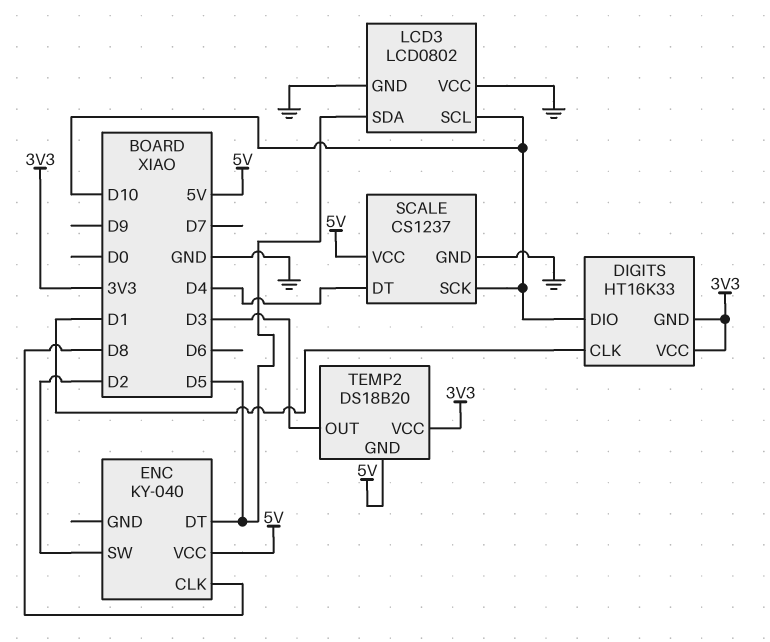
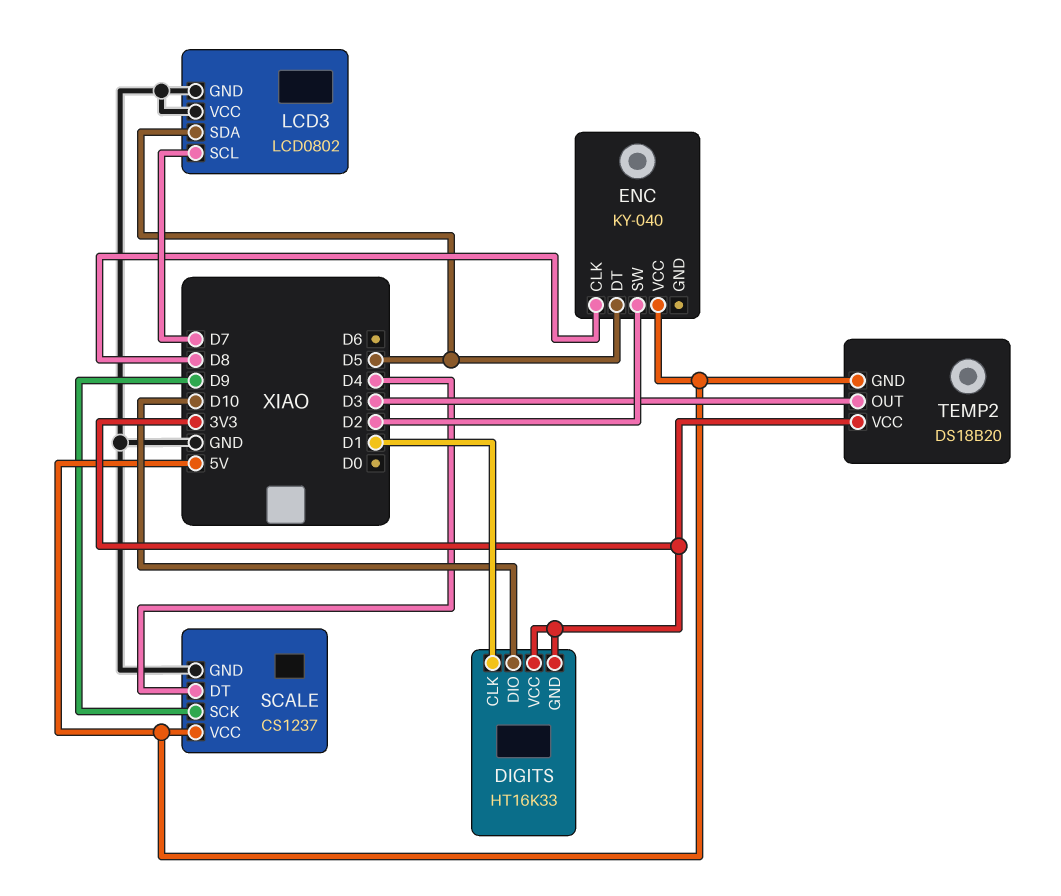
LCD3 pin SCL: D10 -> D7
SCALE pin SCK: D10 -> D9

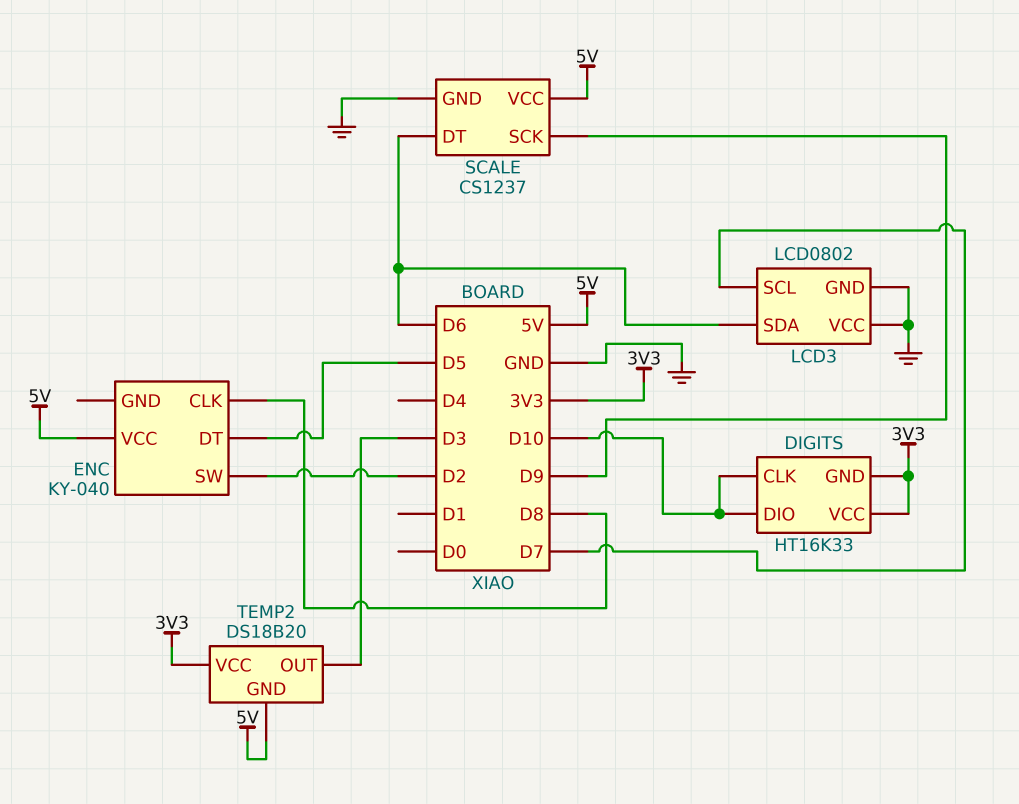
DIGITS pin CLK: D1 -> D10
LCD3 pin SDA: D5 -> D6
SCALE pin DT: D4 -> D6

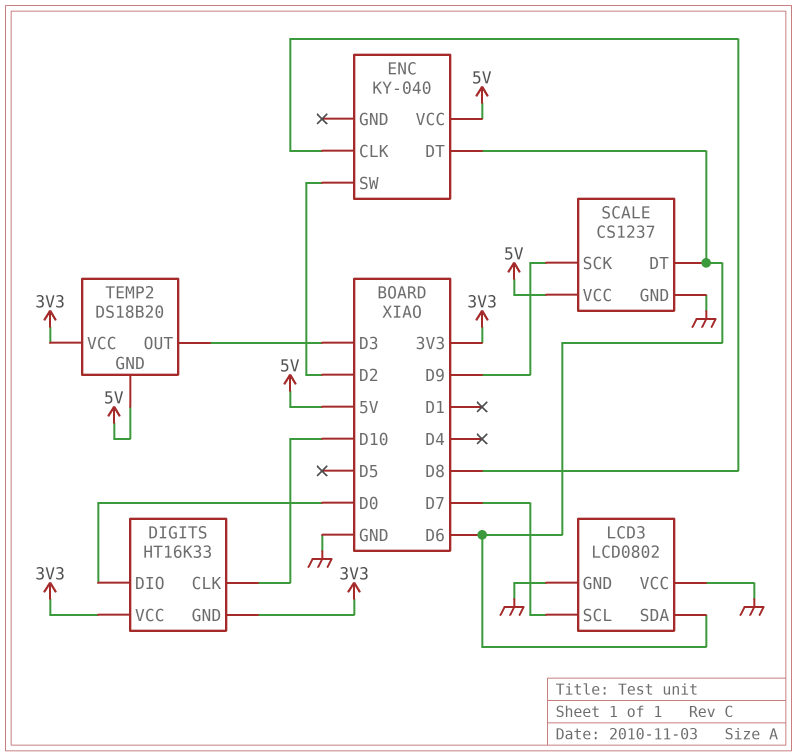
DIGITS pin DIO: D10 -> D0
ENC pin DT: D5 -> D6

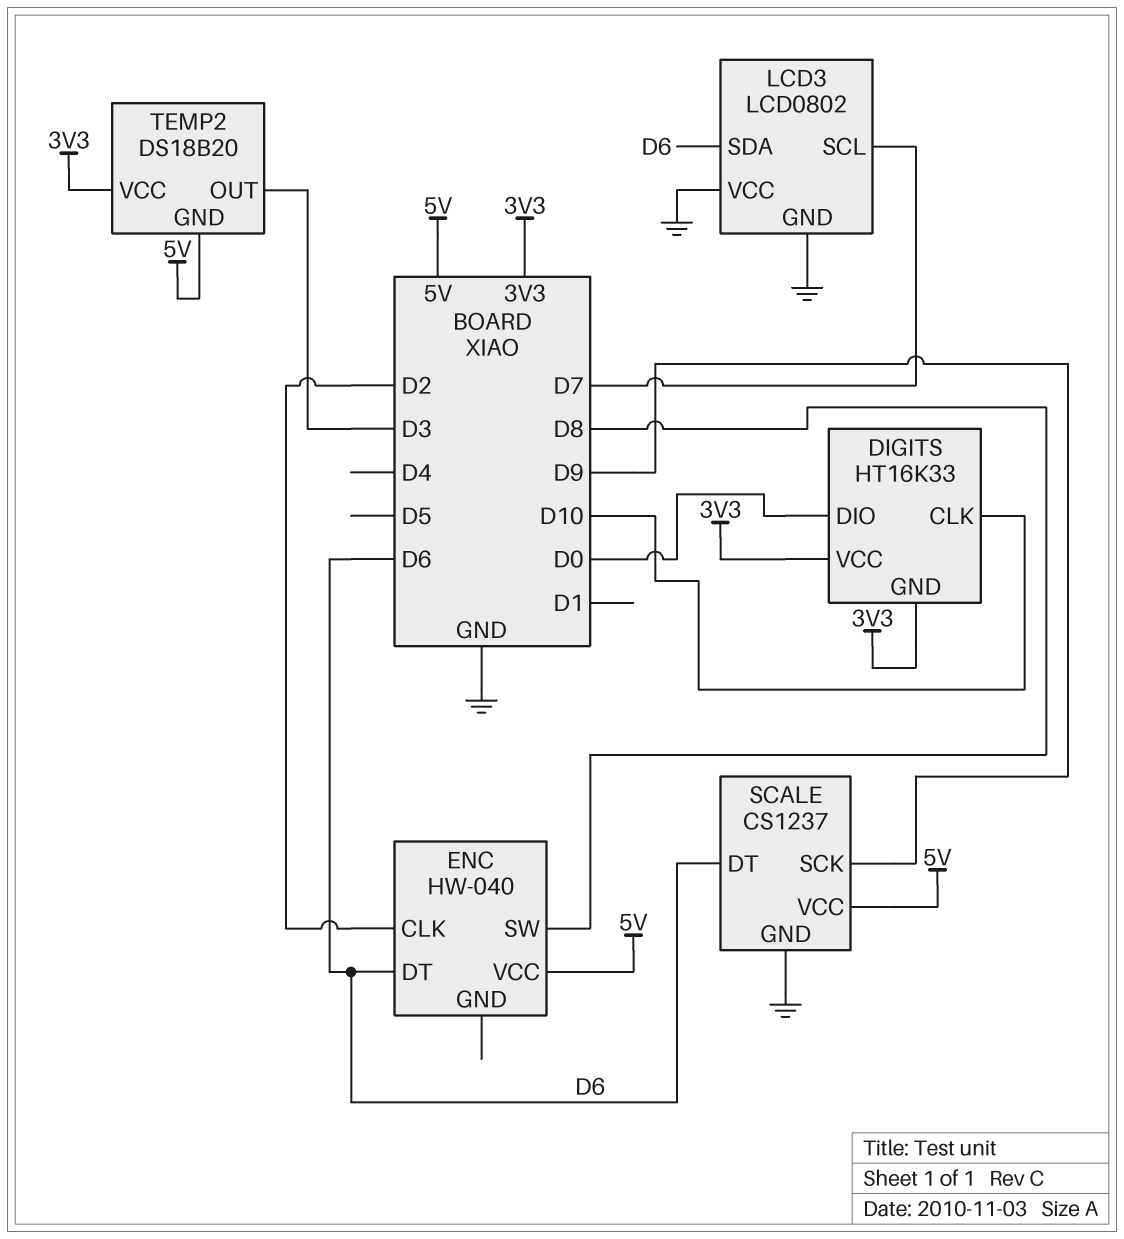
ENC: KY-040 -> HW-040
ENC pin CLK: D8 -> D2
ENC pin SW: D2 -> D8

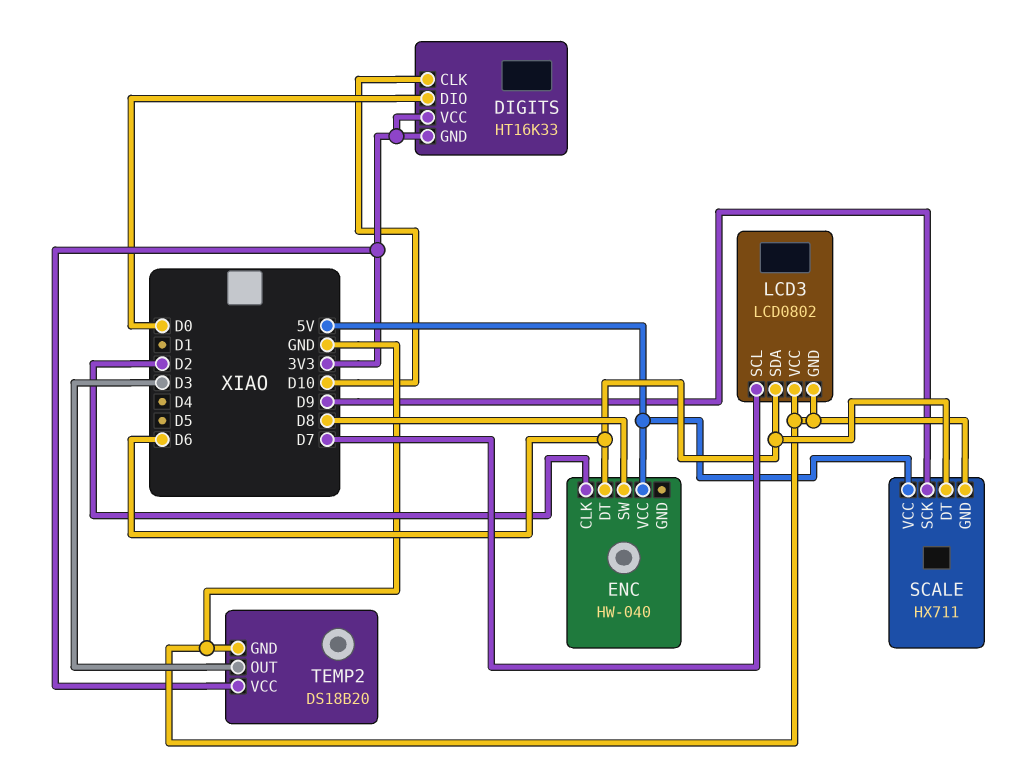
SCALE: CS1237 -> HX711
TEMP2 pin GND: 5V -> GND

